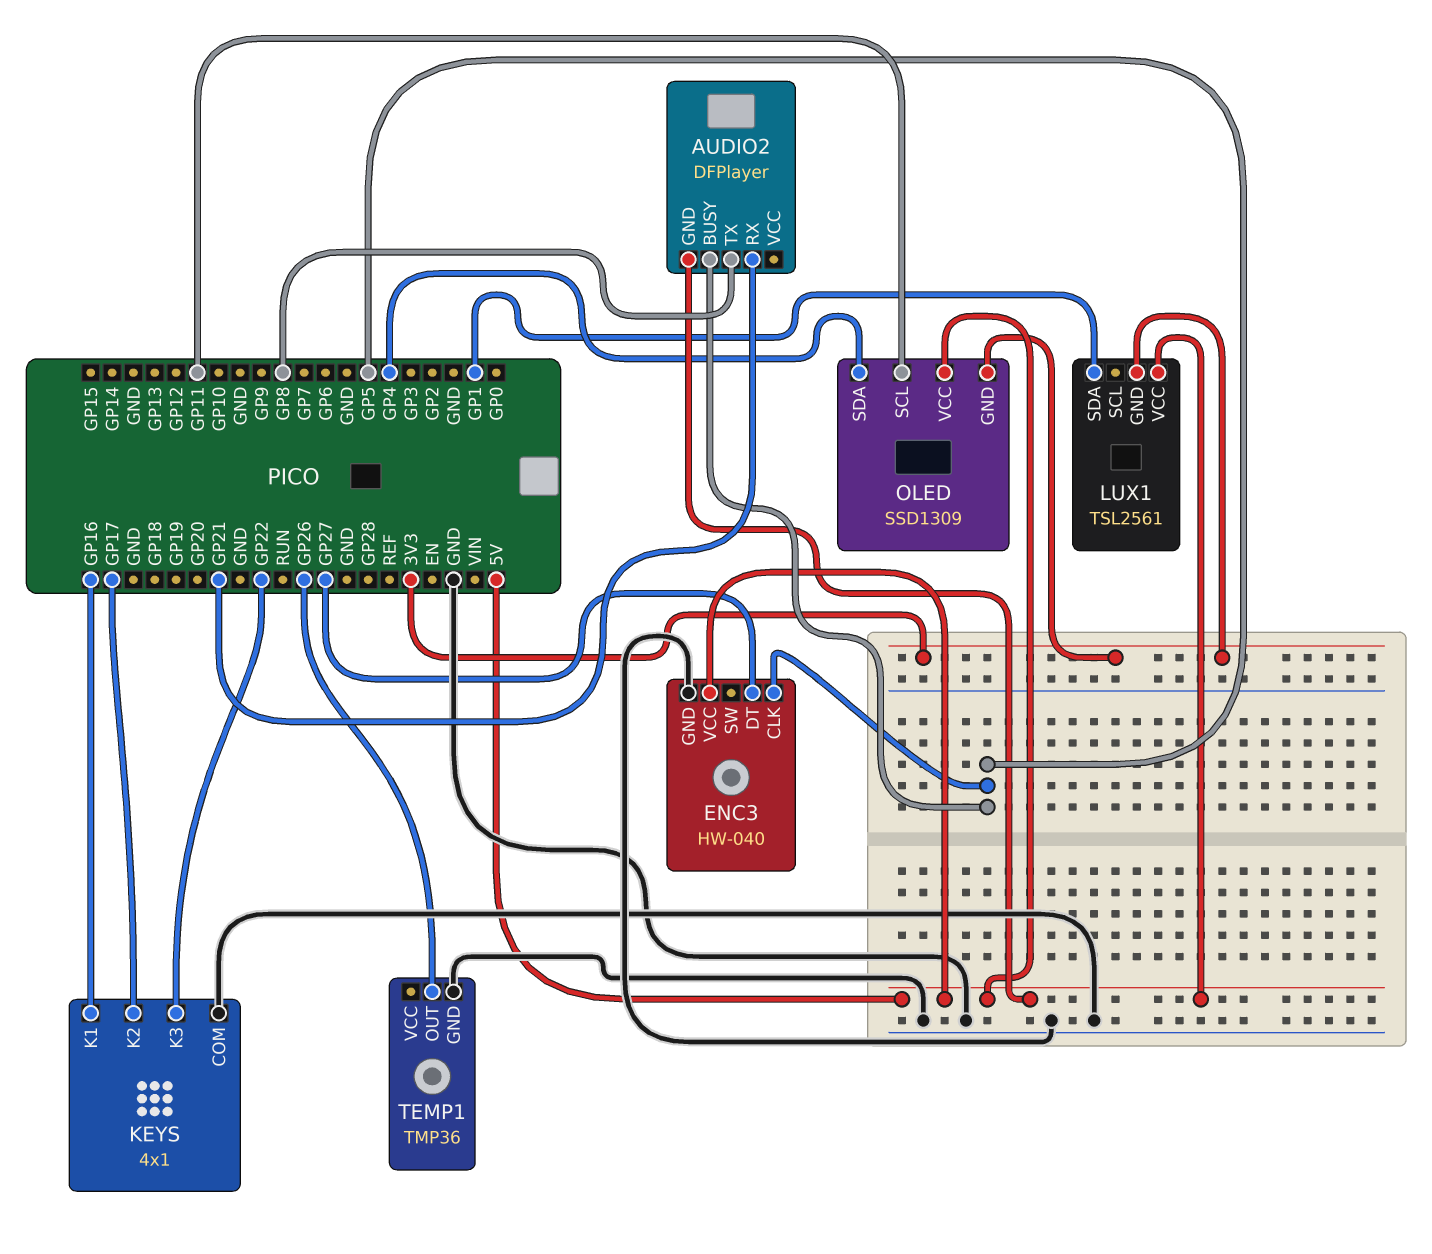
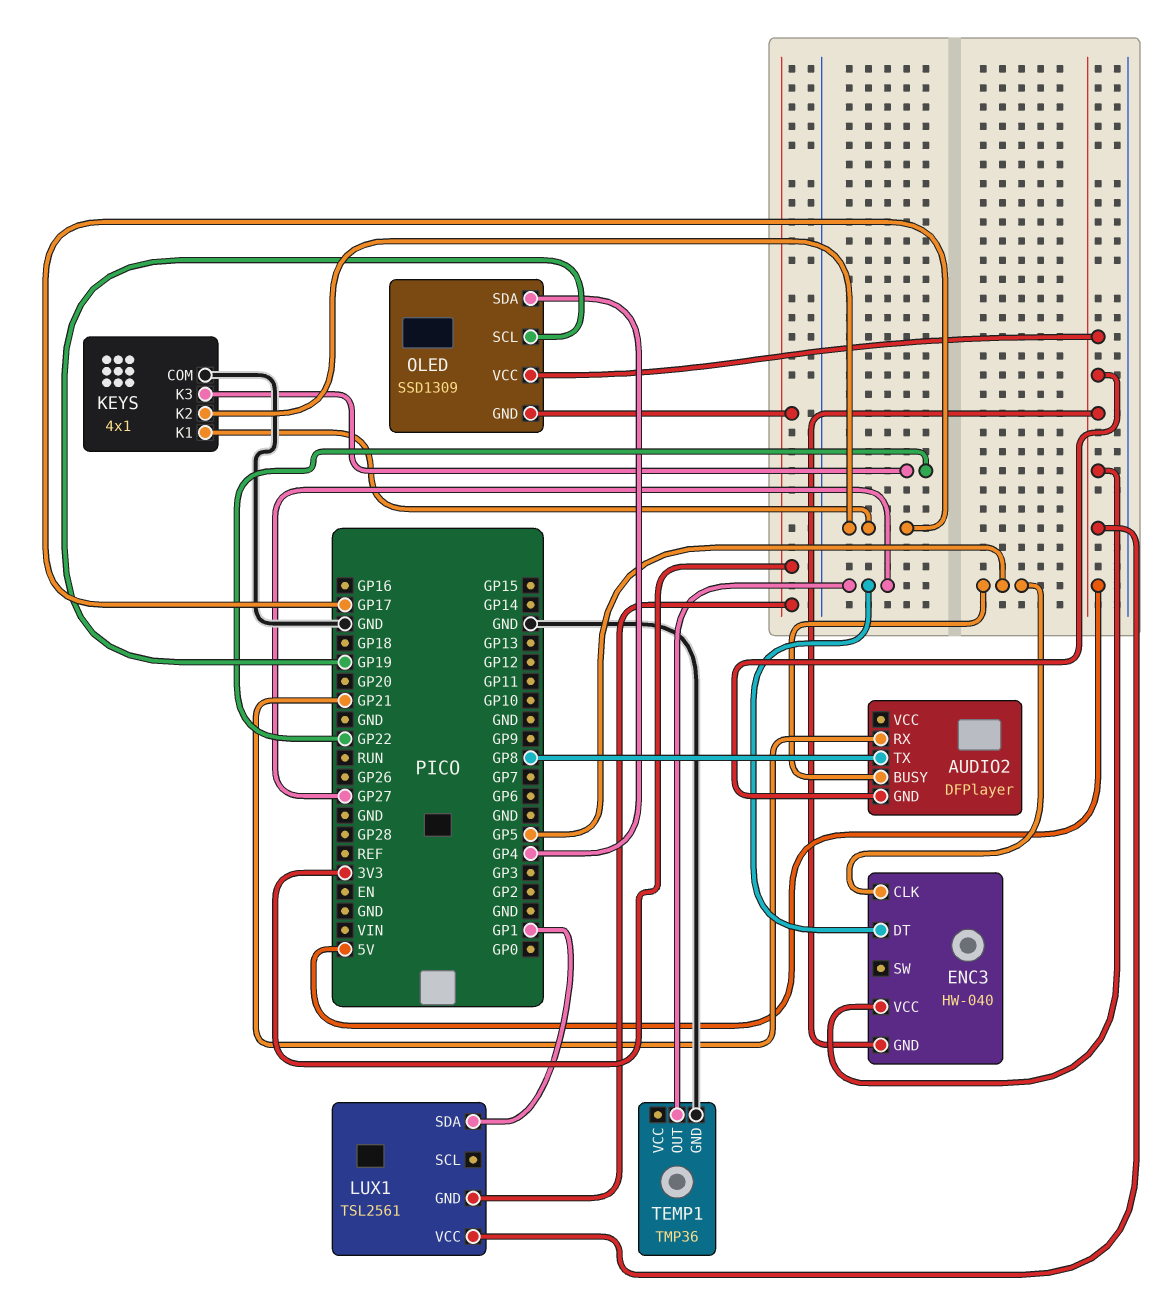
ENC3 pin GND: GND -> 5V
KEYS pin K1: GP16 -> GP17
OLED pin SCL: GP11 -> GP19
TEMP1 pin OUT: GP26 -> GP27

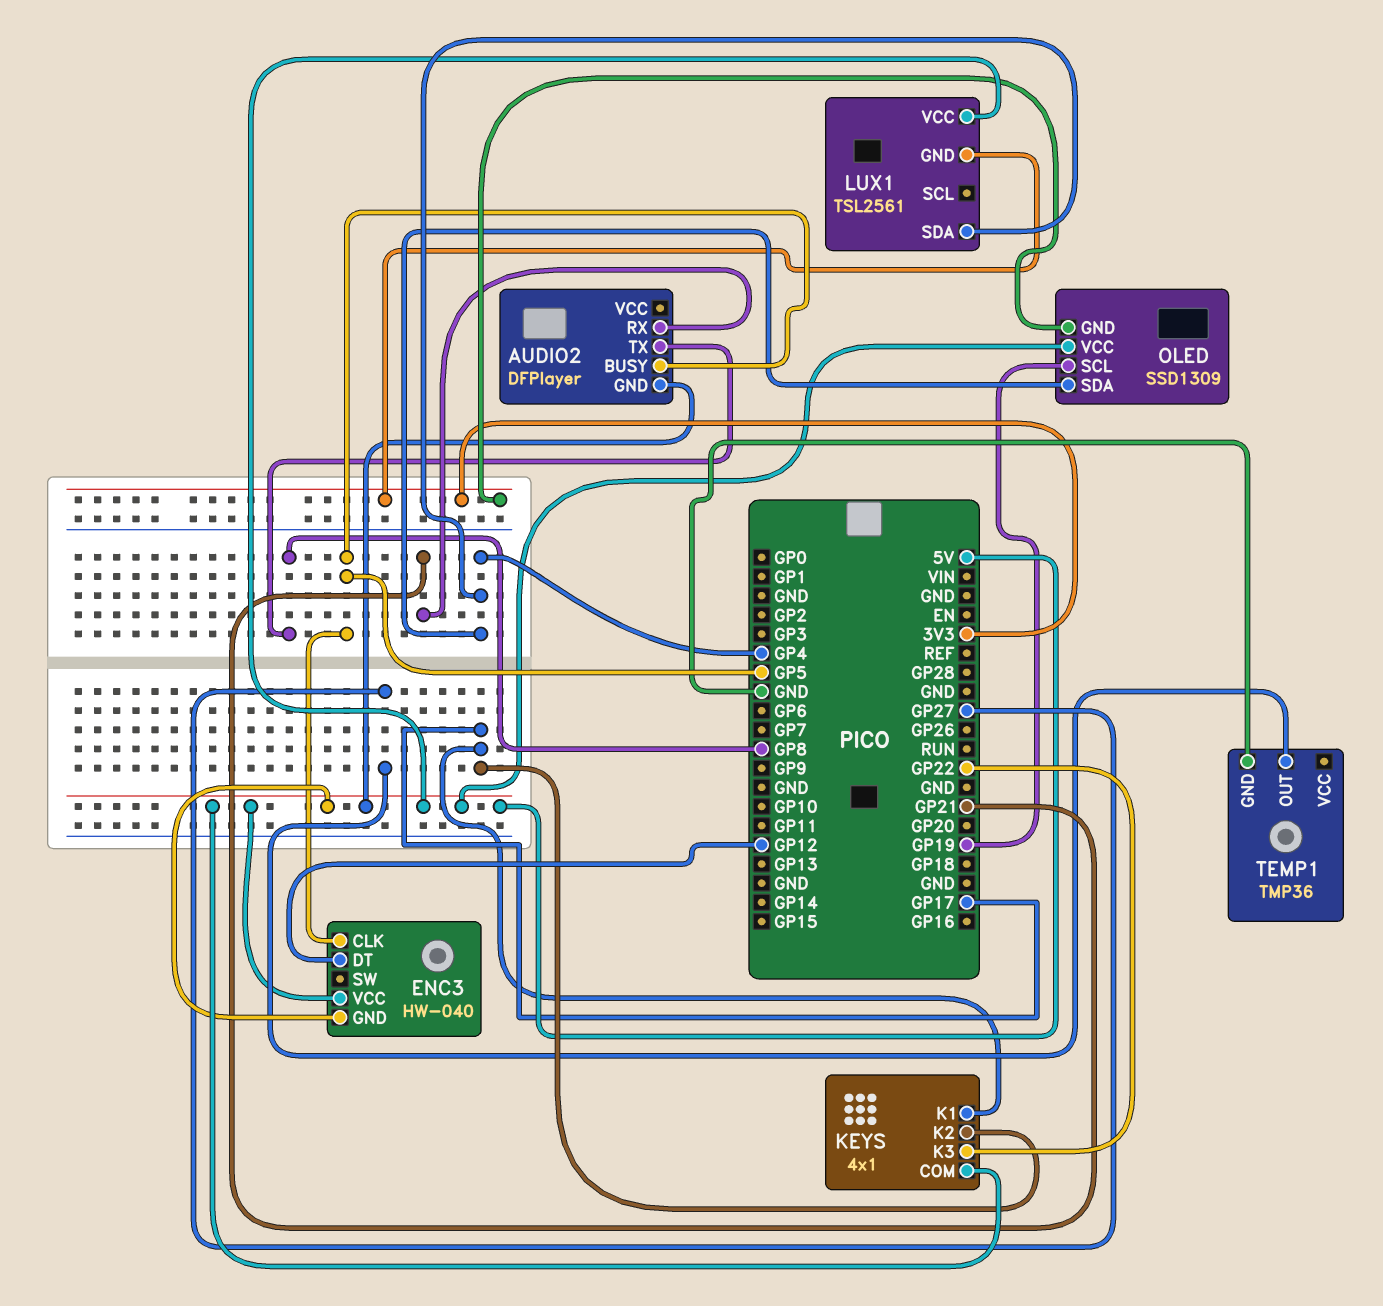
ENC3 pin DT: GP27 -> GP12
KEYS pin COM: GND -> 5V
LUX1 pin SDA: GP1 -> GP4

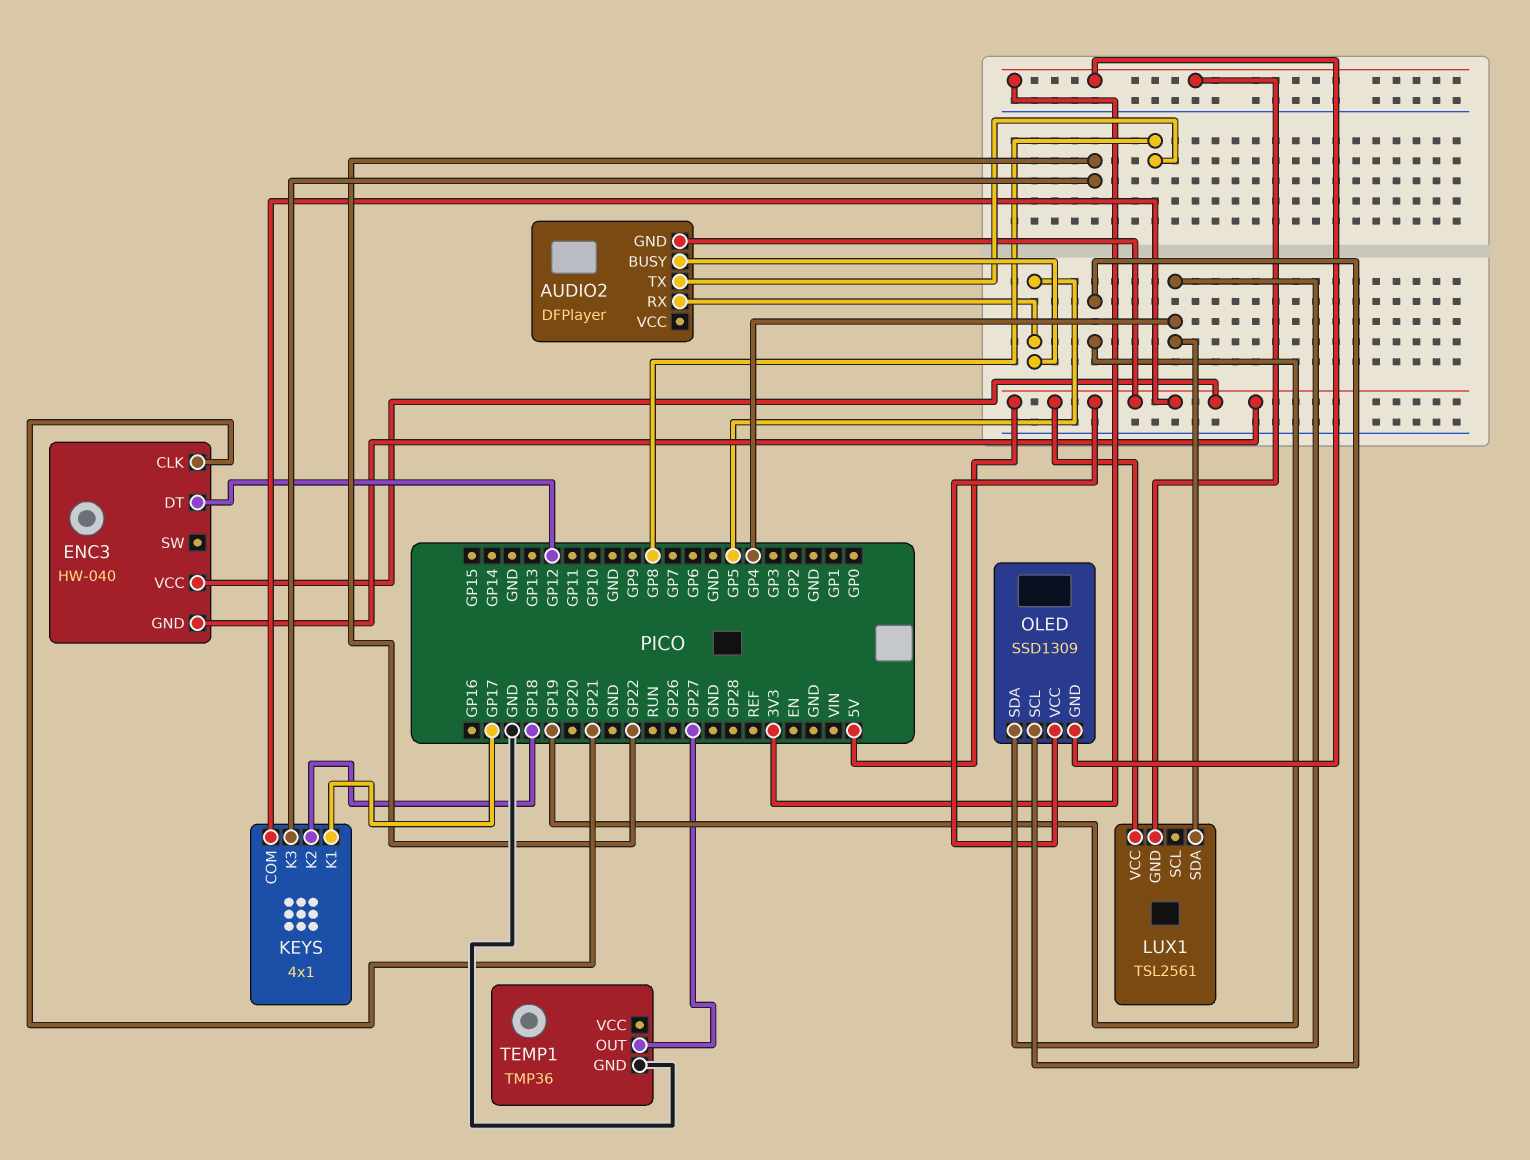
AUDIO2 pin RX: GP21 -> GP5
ENC3 pin CLK: GP5 -> GP21
KEYS pin K2: GP17 -> GP18

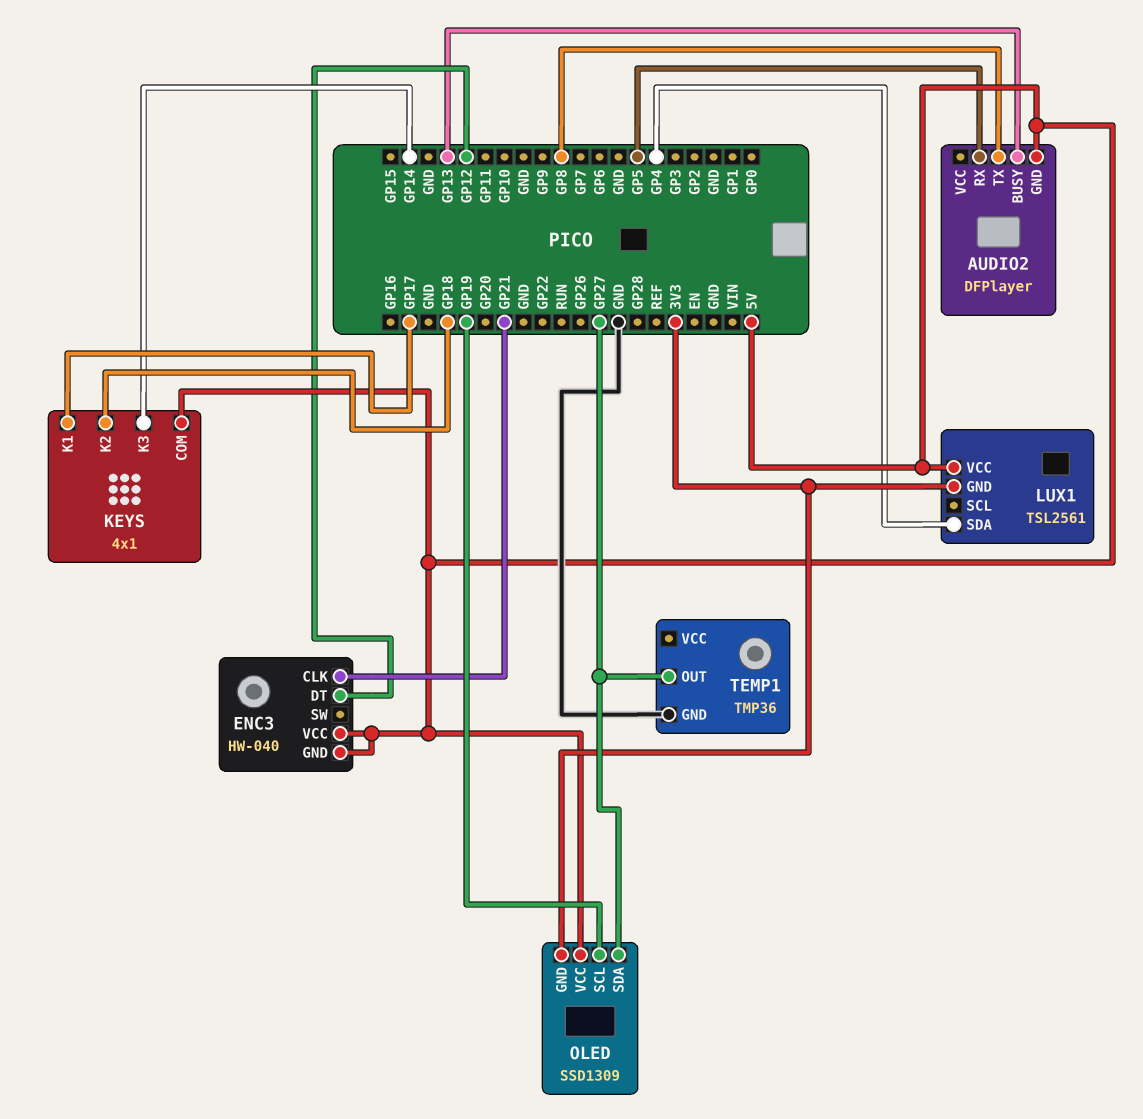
AUDIO2 pin BUSY: GP5 -> GP13
KEYS pin K3: GP22 -> GP14
OLED pin SDA: GP4 -> GP27

